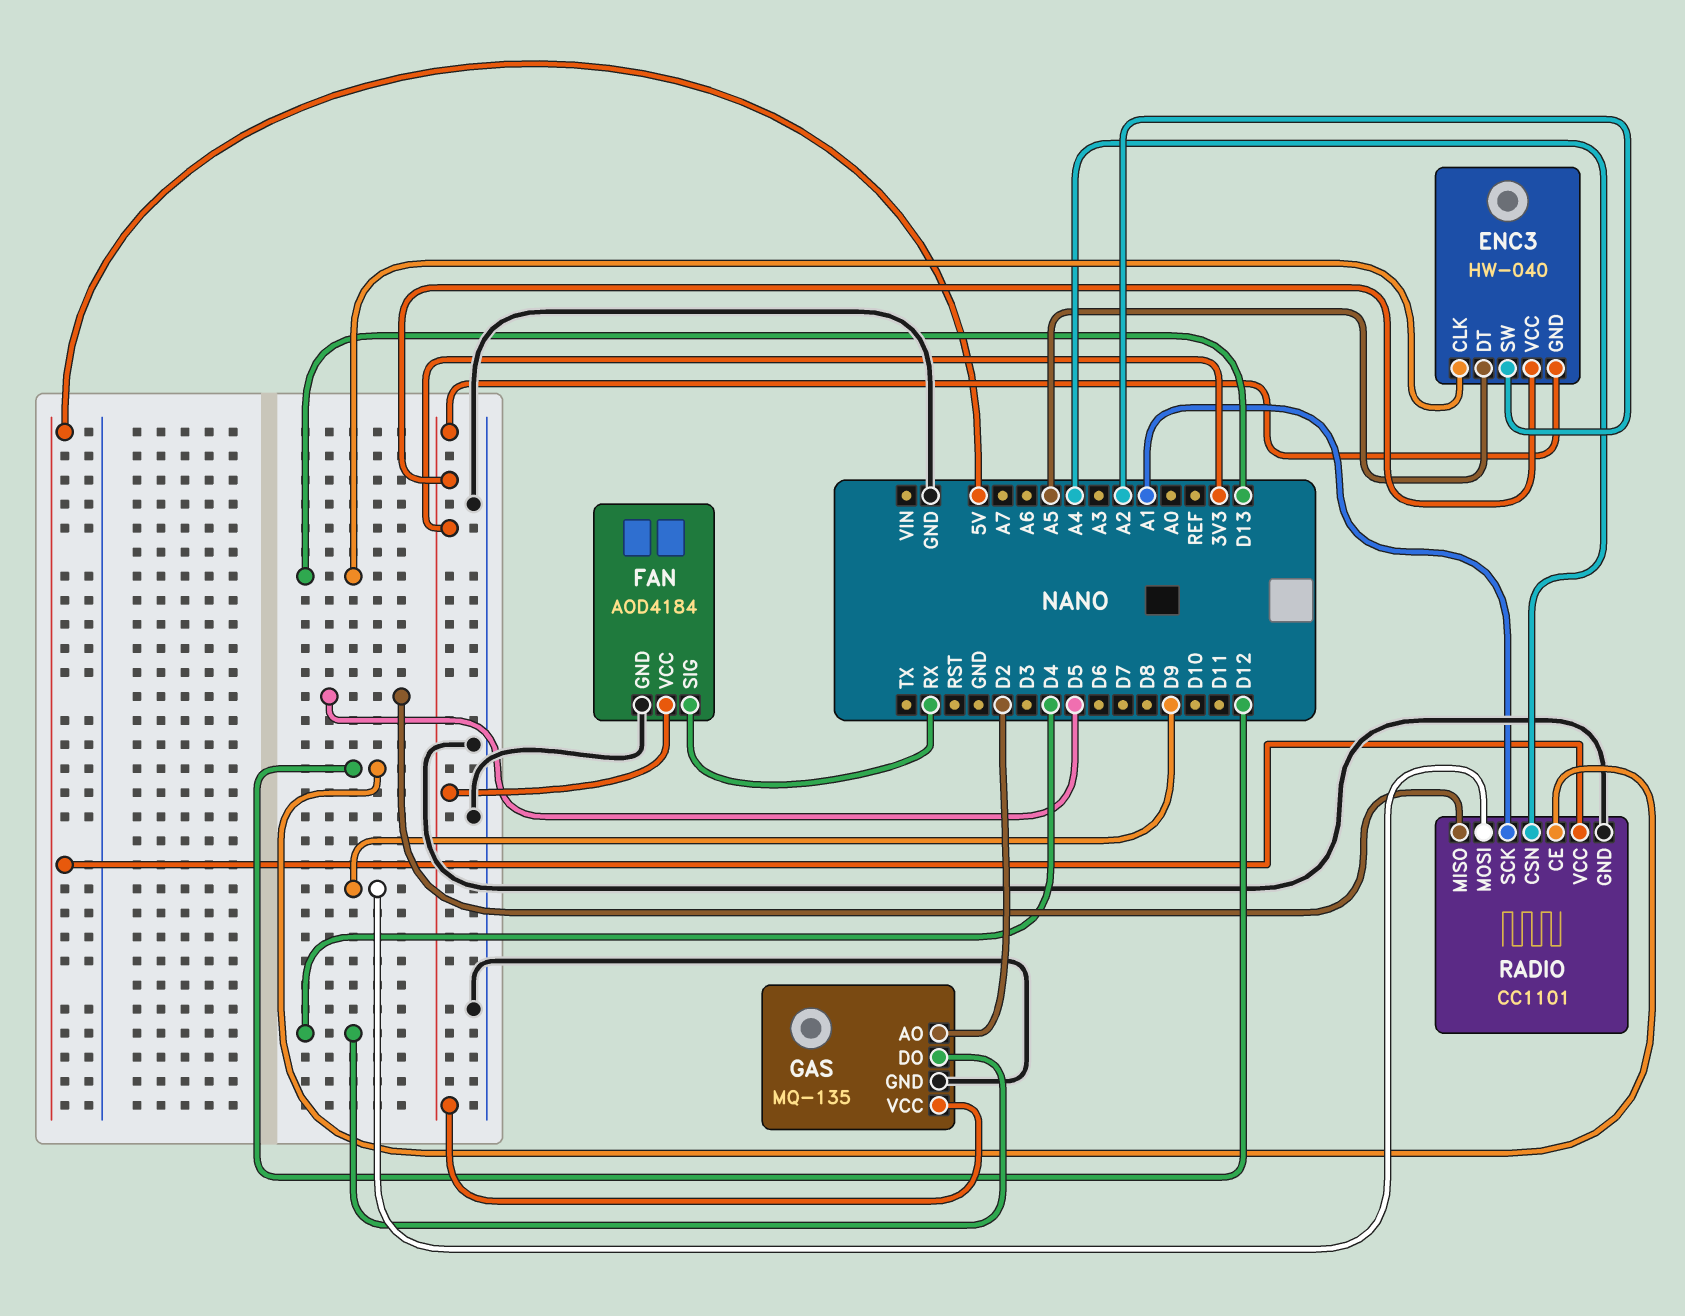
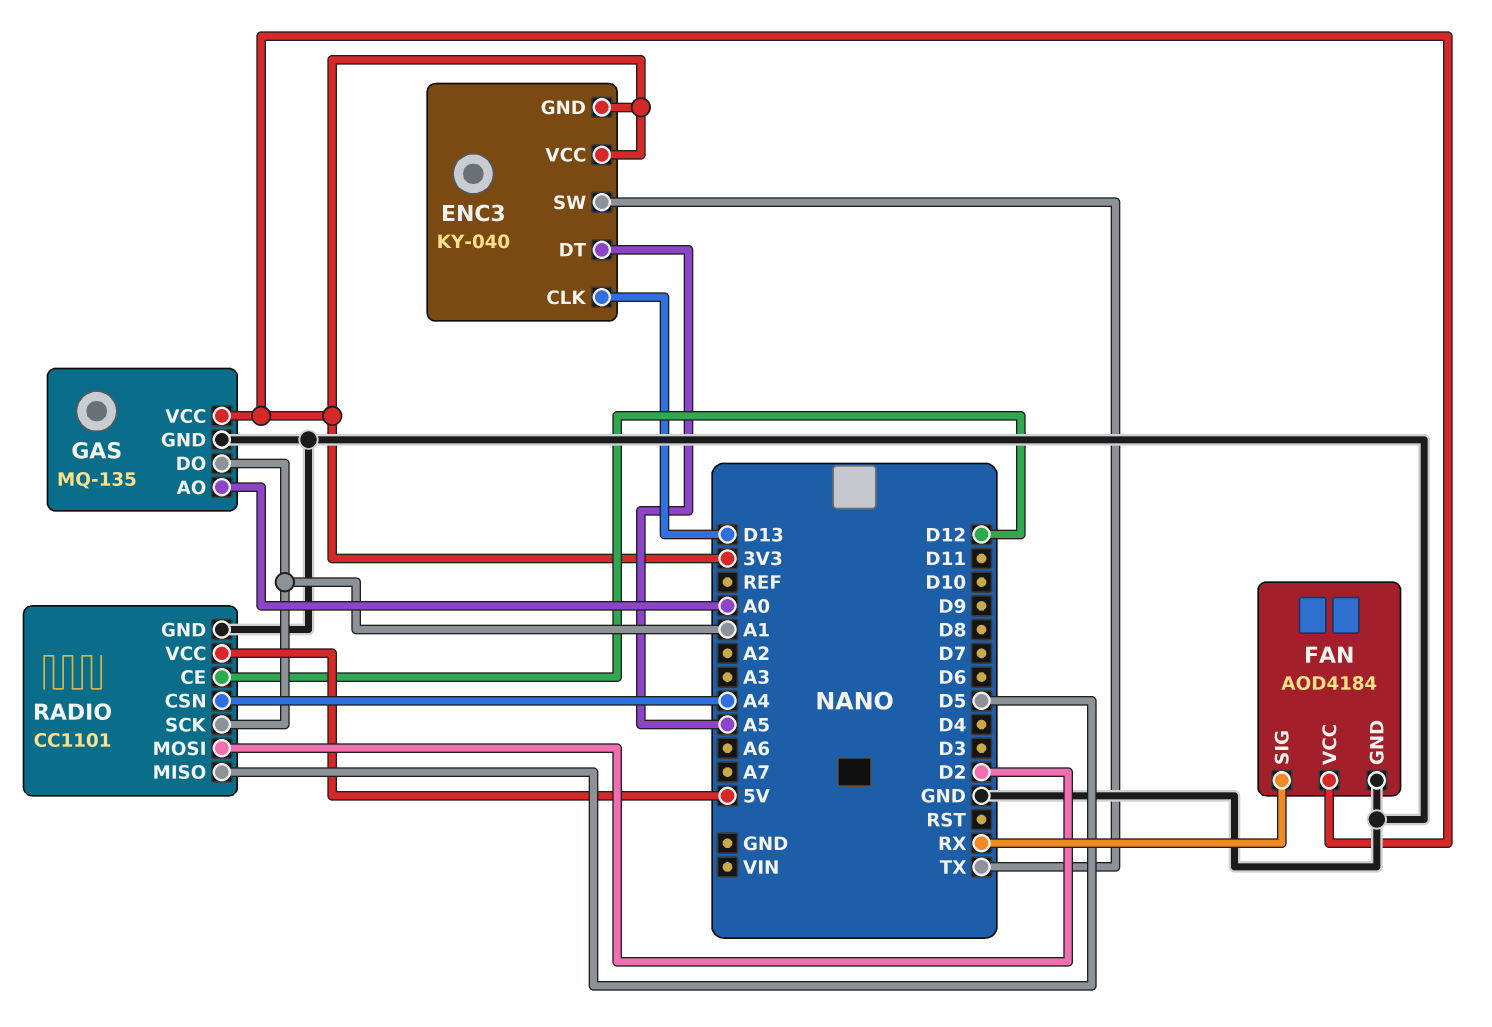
ENC3: HW-040 -> KY-040
ENC3 pin SW: A2 -> TX
GAS pin AO: D2 -> A0
GAS pin DO: D4 -> A1
RADIO pin MOSI: D9 -> D2

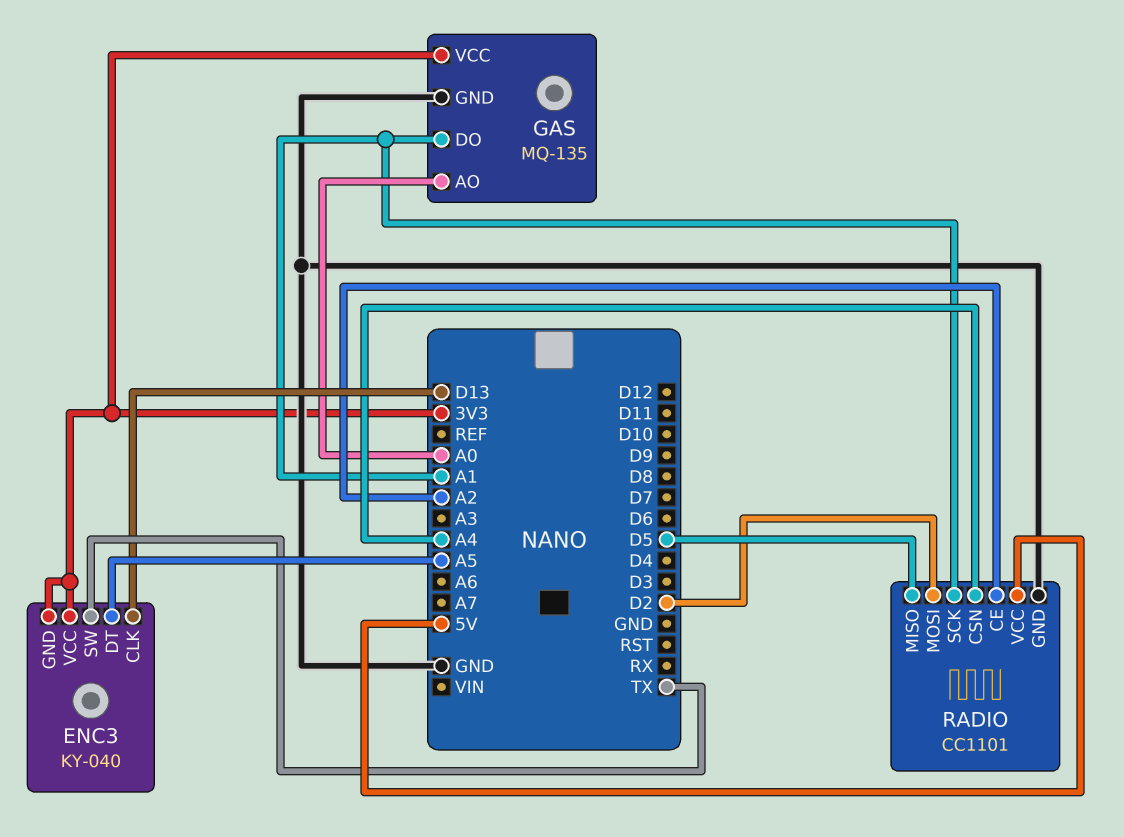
FAN: AOD4184 -> none
FAN pin GND: GND -> none
FAN pin SIG: RX -> none
FAN pin VCC: 3V3 -> none
RADIO pin CE: D12 -> A2

